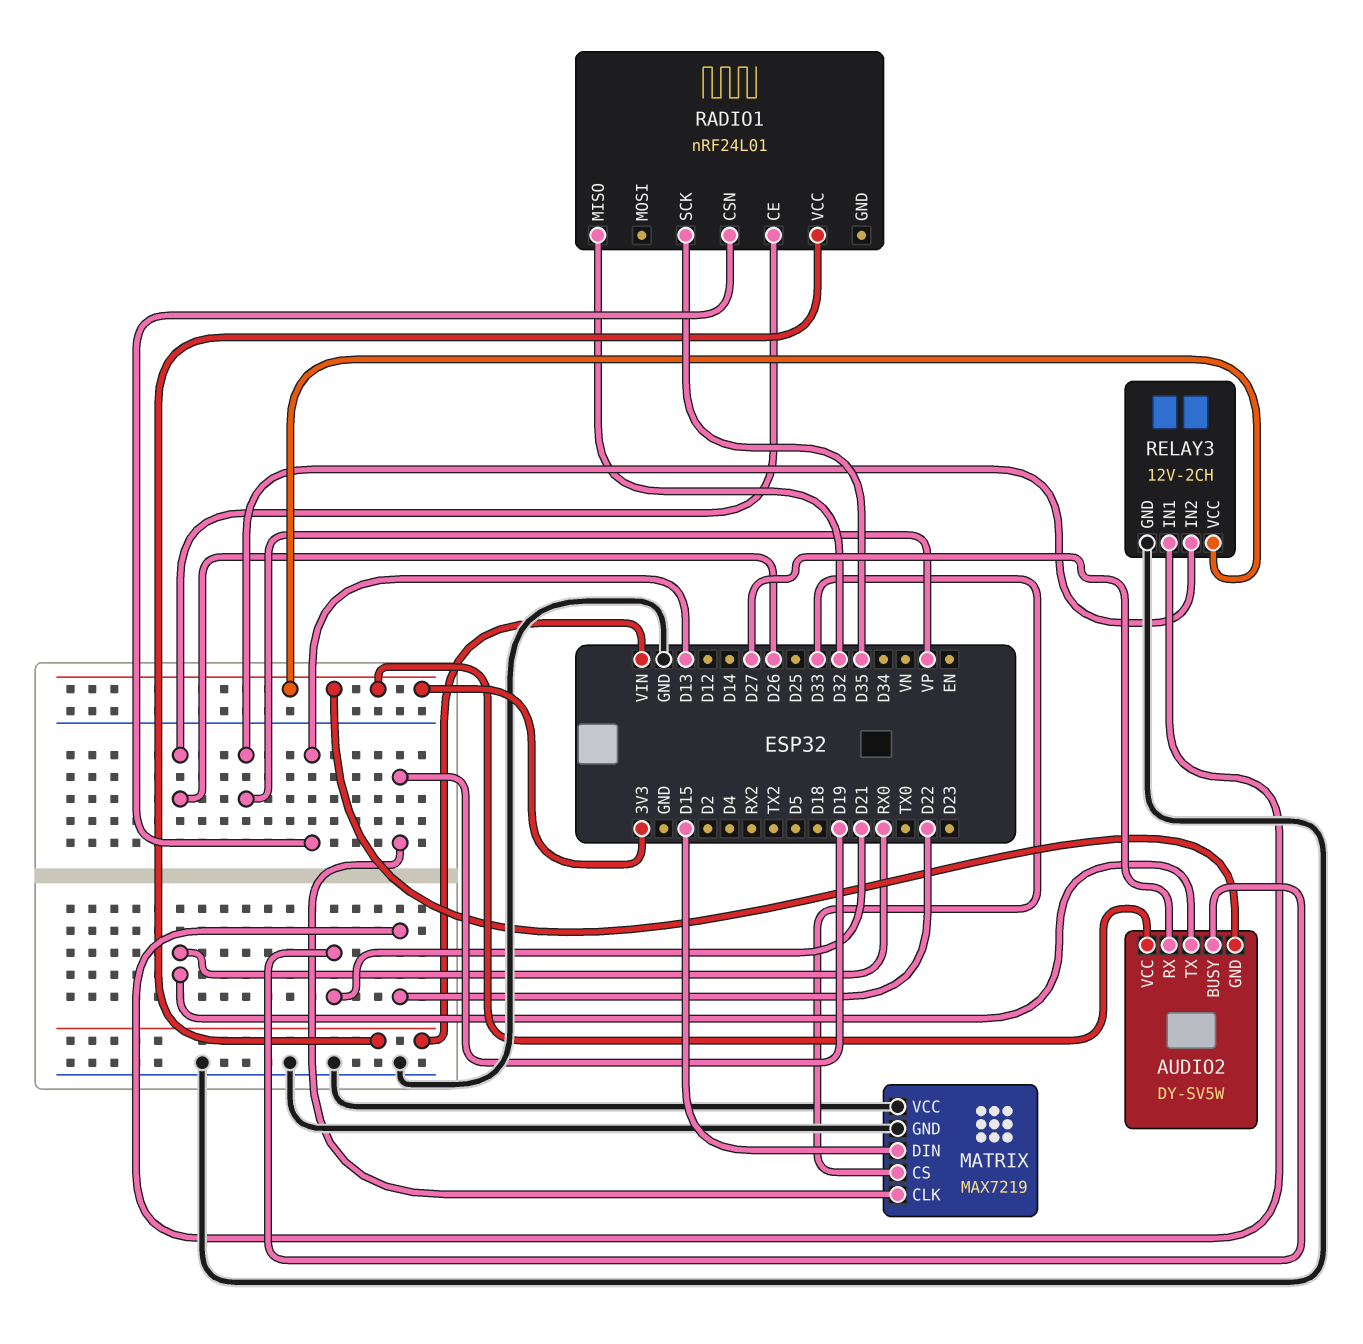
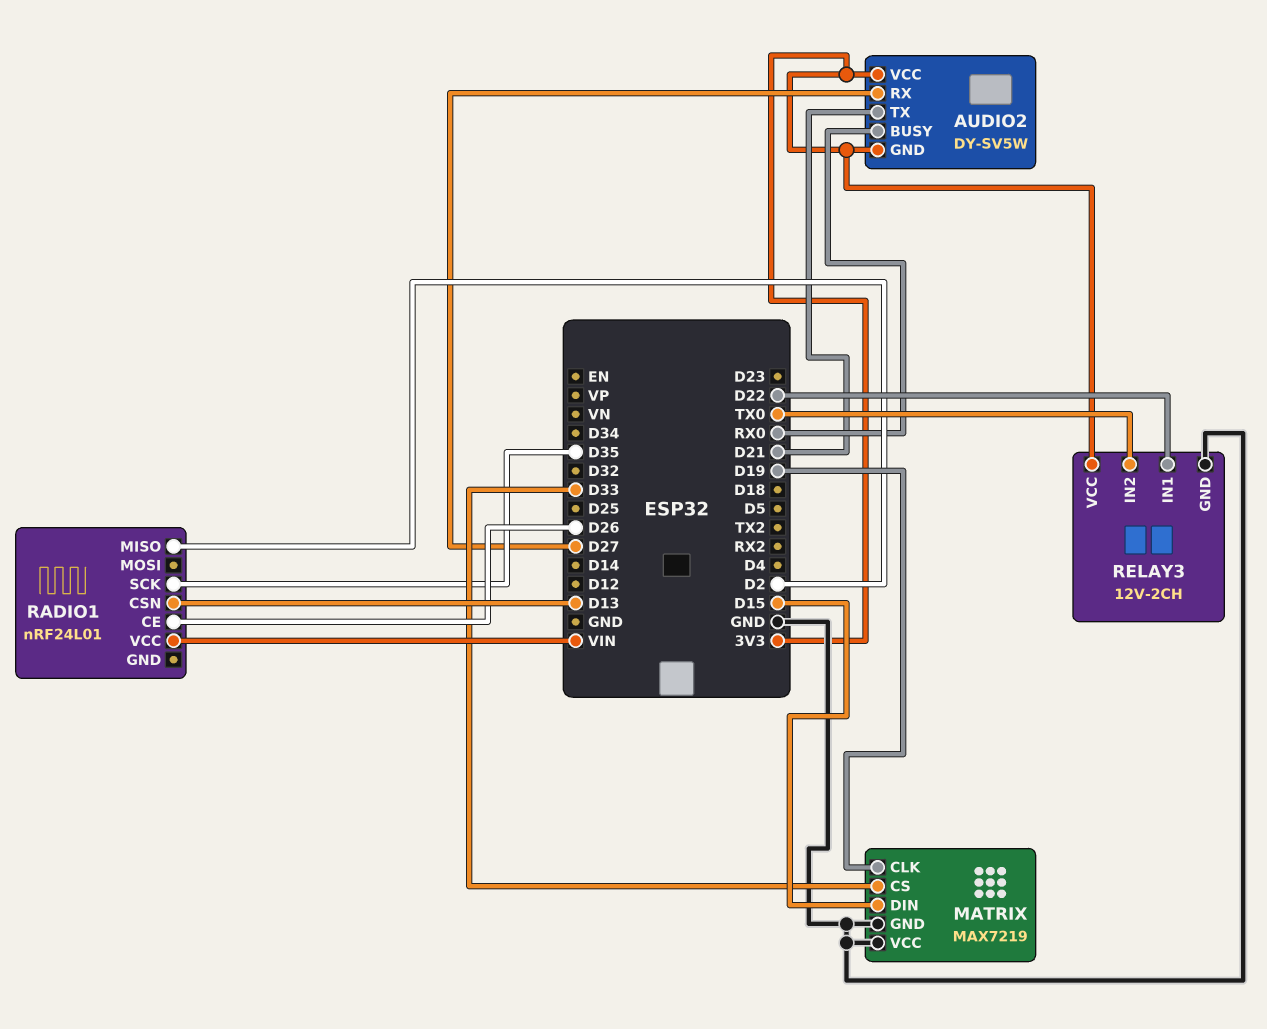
AUDIO2 pin BUSY: D21 -> RX0
AUDIO2 pin TX: RX0 -> D21
RADIO1 pin MISO: D32 -> D2
RELAY3 pin IN2: VP -> TX0

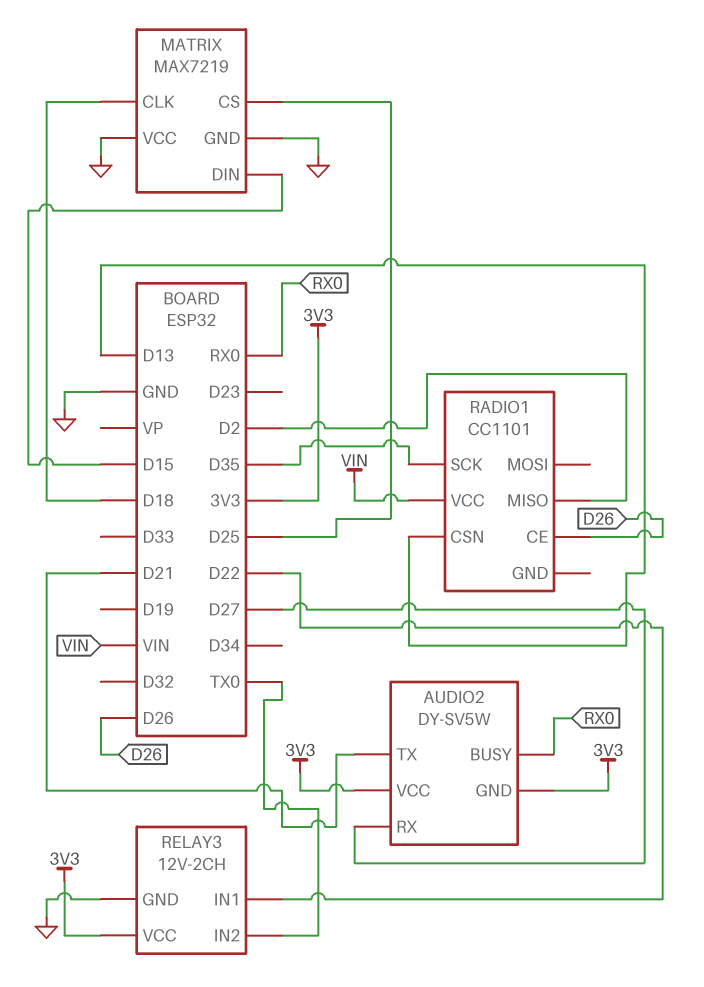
MATRIX pin CLK: D19 -> D18
MATRIX pin CS: D33 -> D25
RADIO1: nRF24L01 -> CC1101

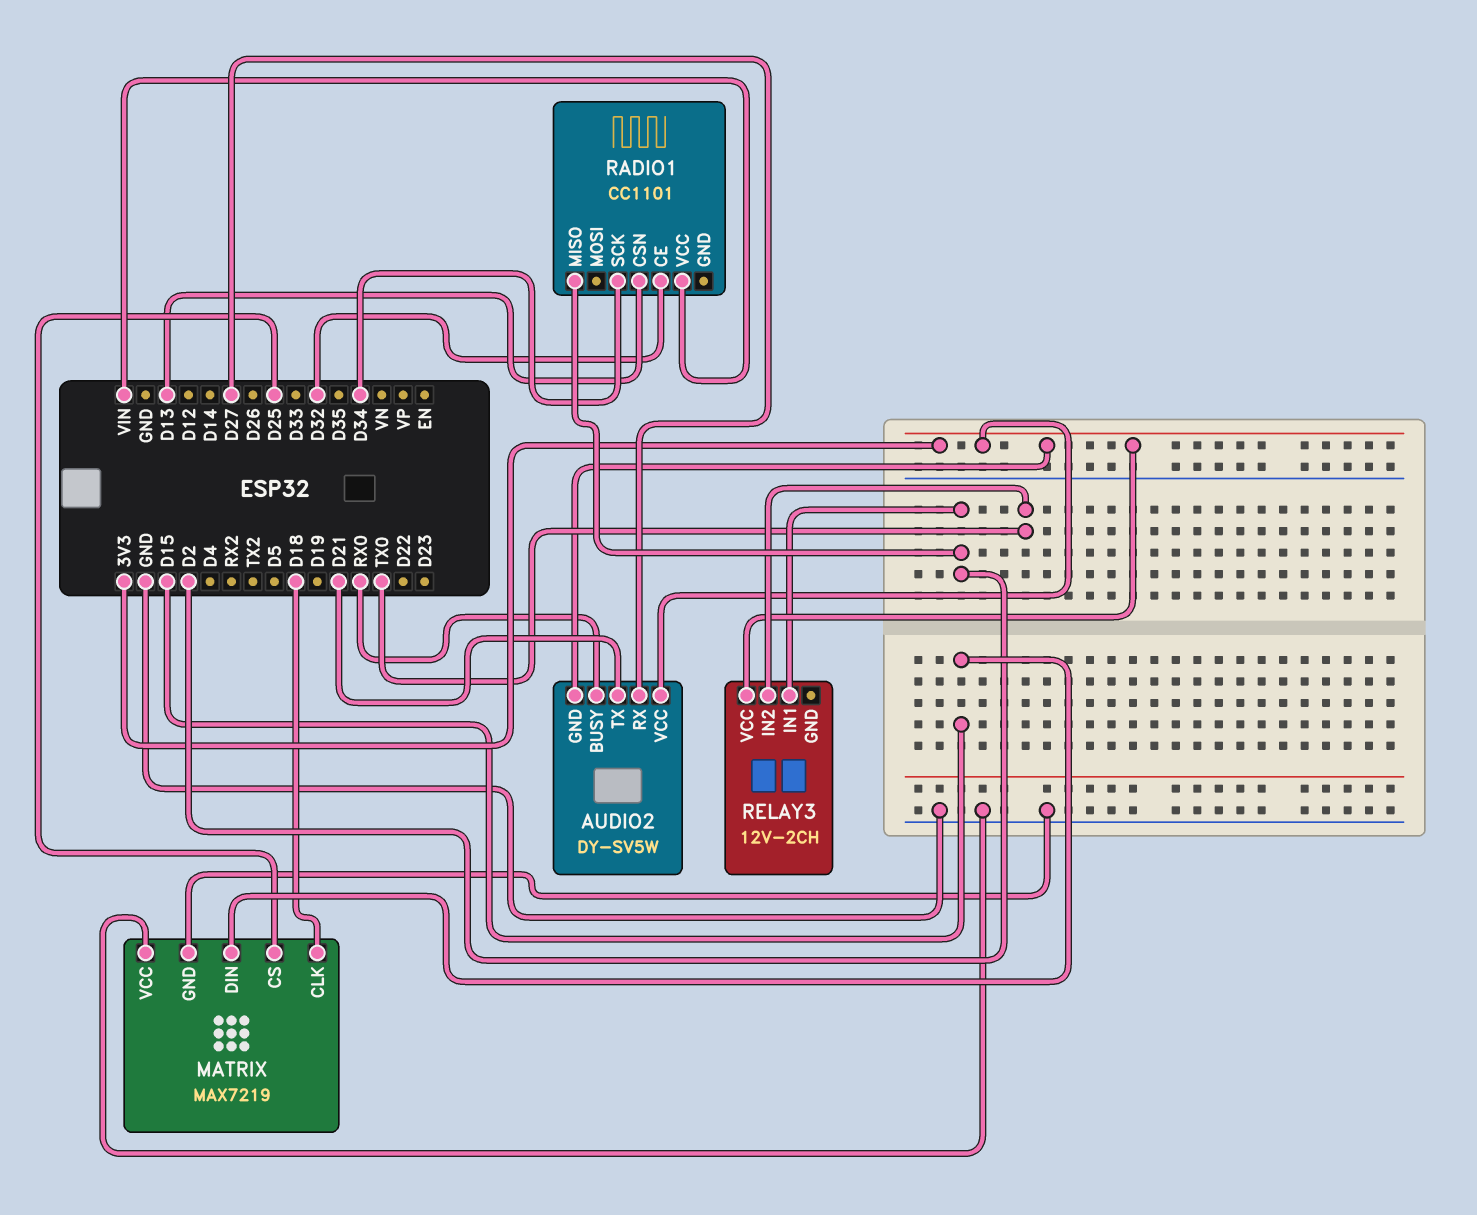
RADIO1 pin CE: D26 -> D32
RADIO1 pin SCK: D35 -> D34
RELAY3 pin GND: GND -> none
RELAY3 pin IN1: D22 -> D2

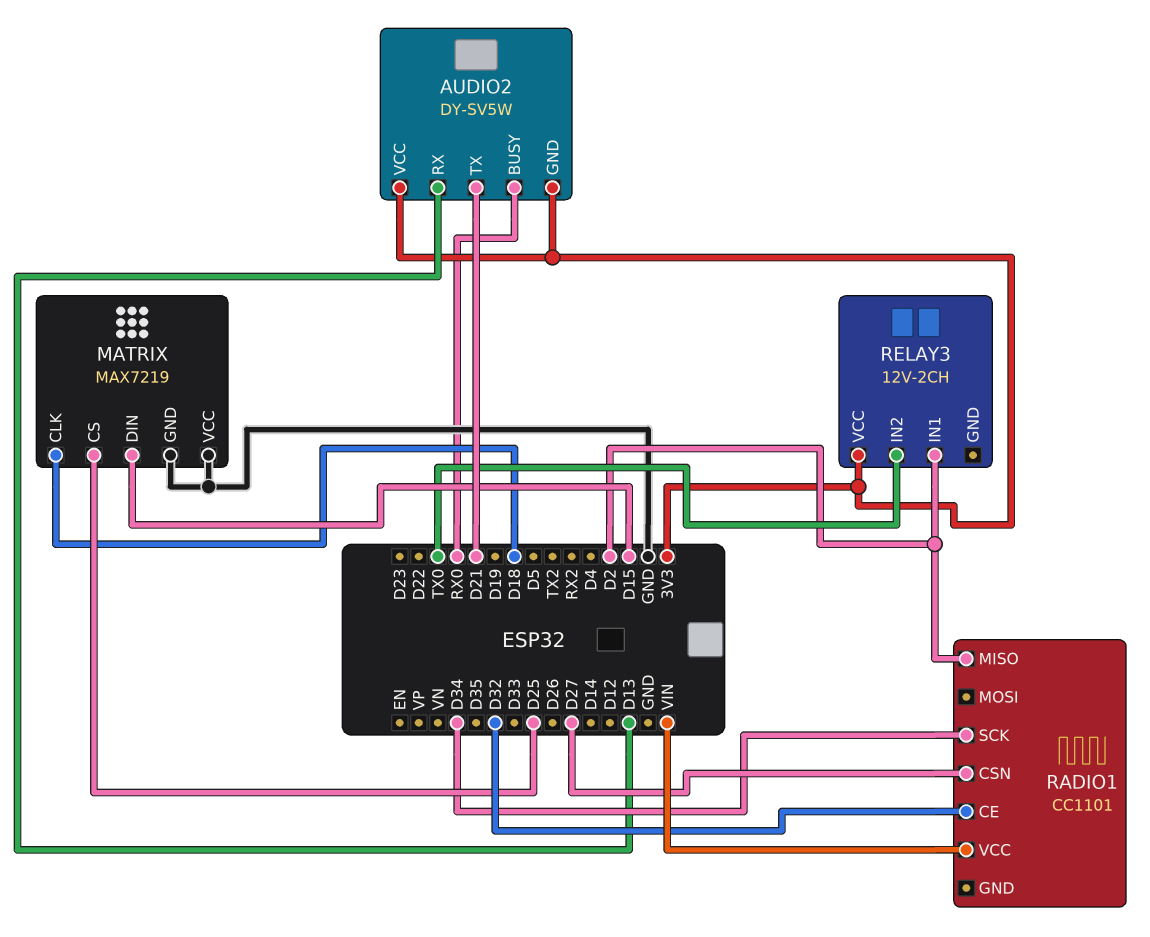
AUDIO2 pin RX: D27 -> D13
RADIO1 pin CSN: D13 -> D27

